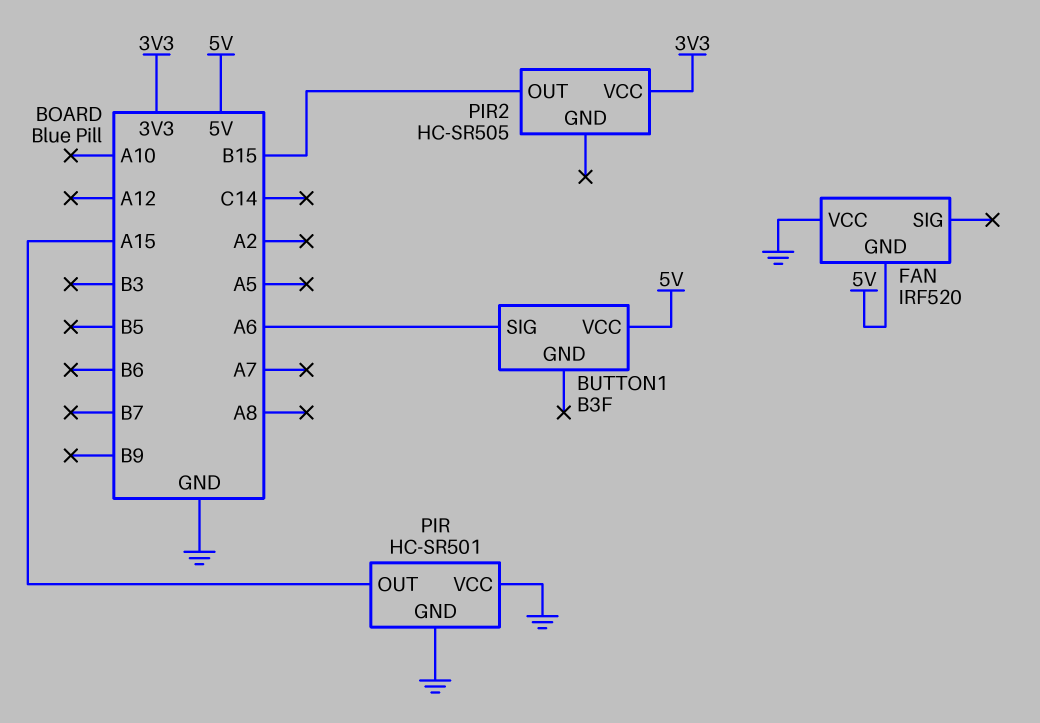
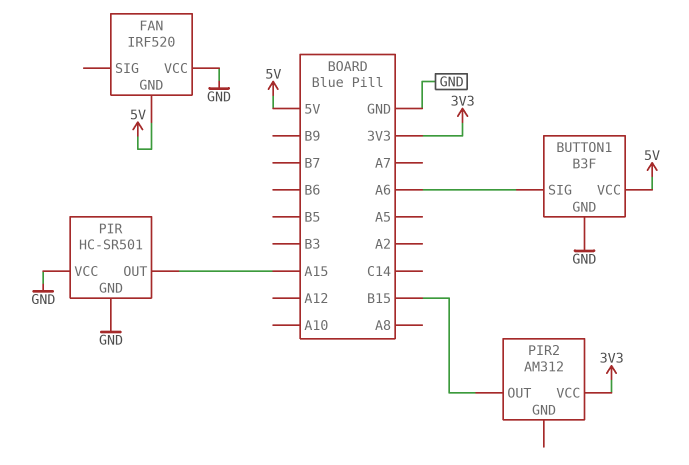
BUTTON1 pin GND: none -> GND
PIR2: HC-SR505 -> AM312

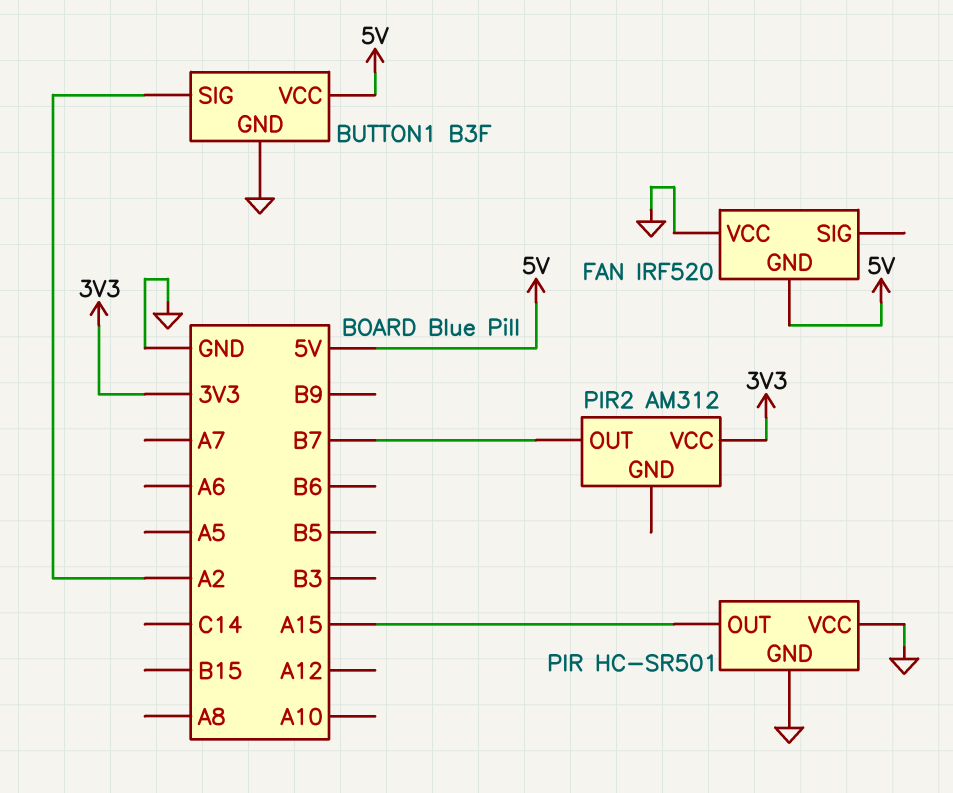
BUTTON1 pin SIG: A6 -> A2
PIR2 pin OUT: B15 -> B7

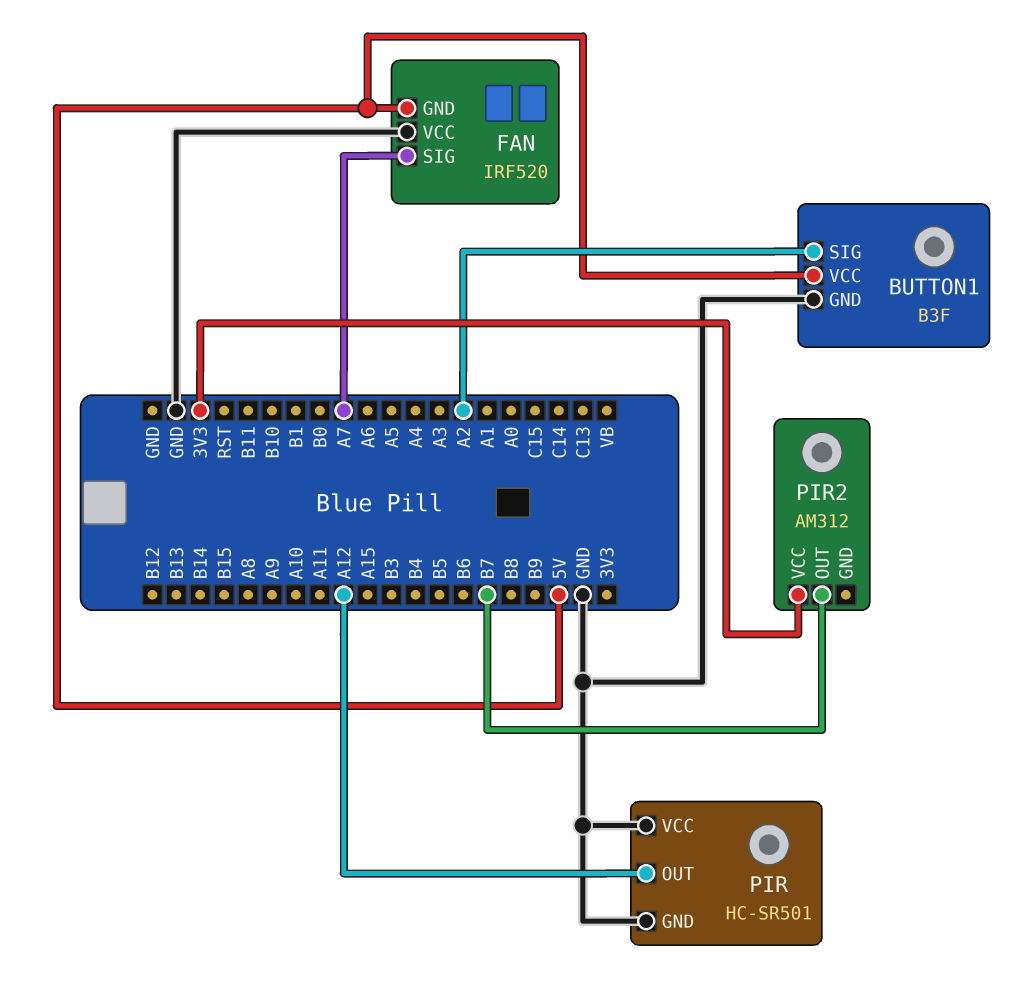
FAN pin SIG: none -> A7
PIR pin OUT: A15 -> A12

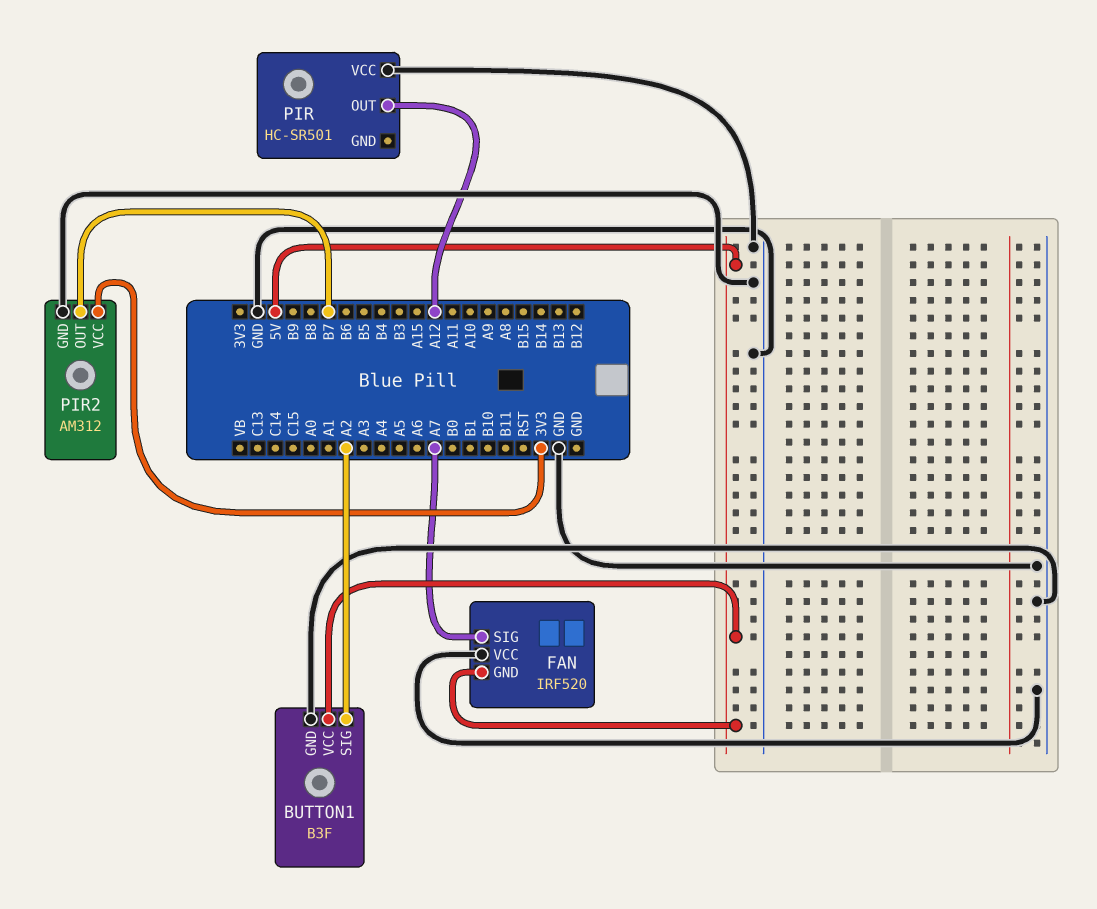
PIR pin GND: GND -> none
PIR2 pin GND: none -> GND

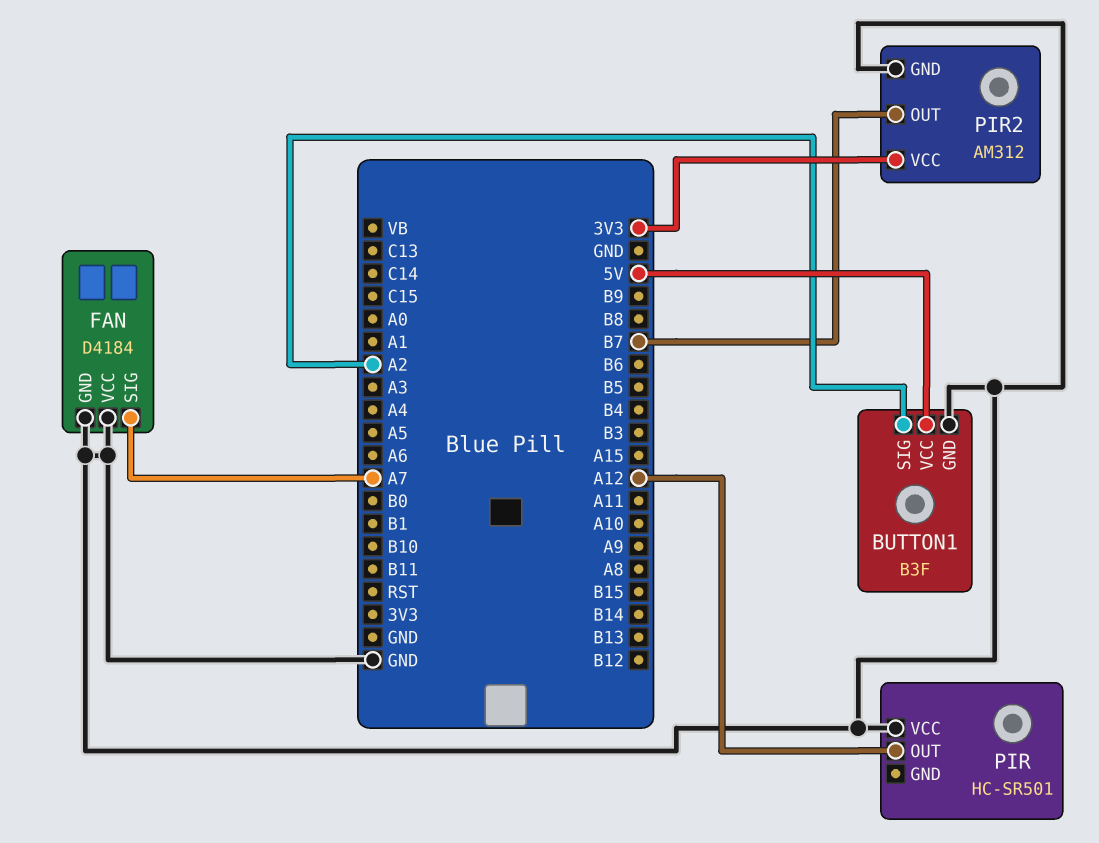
FAN: IRF520 -> D4184
FAN pin GND: 5V -> GND

